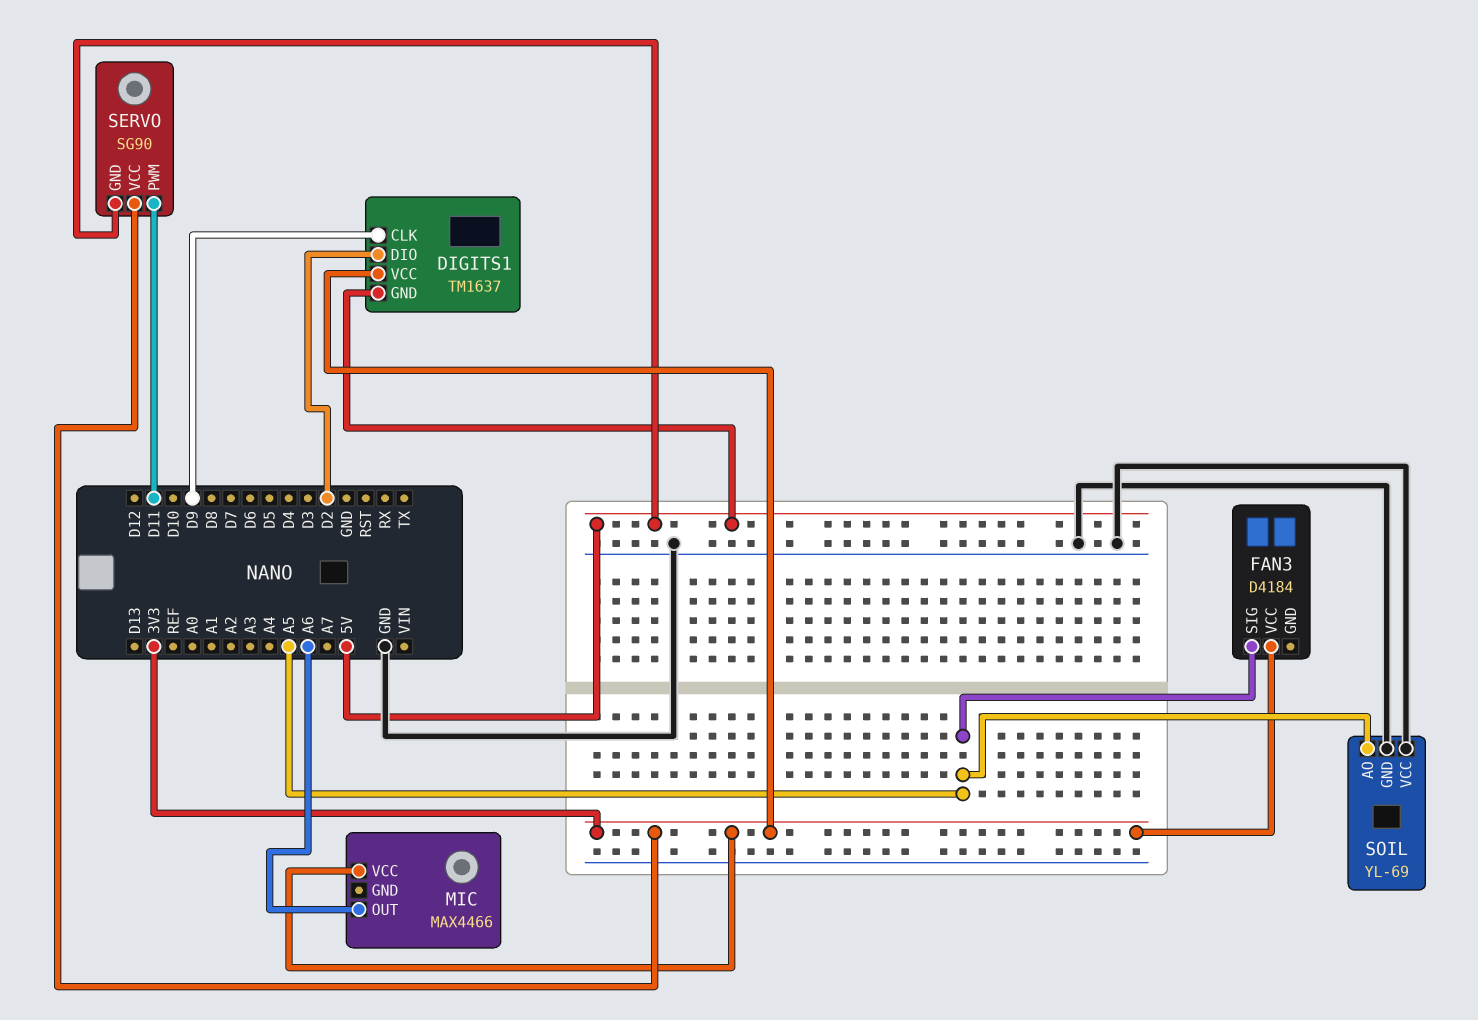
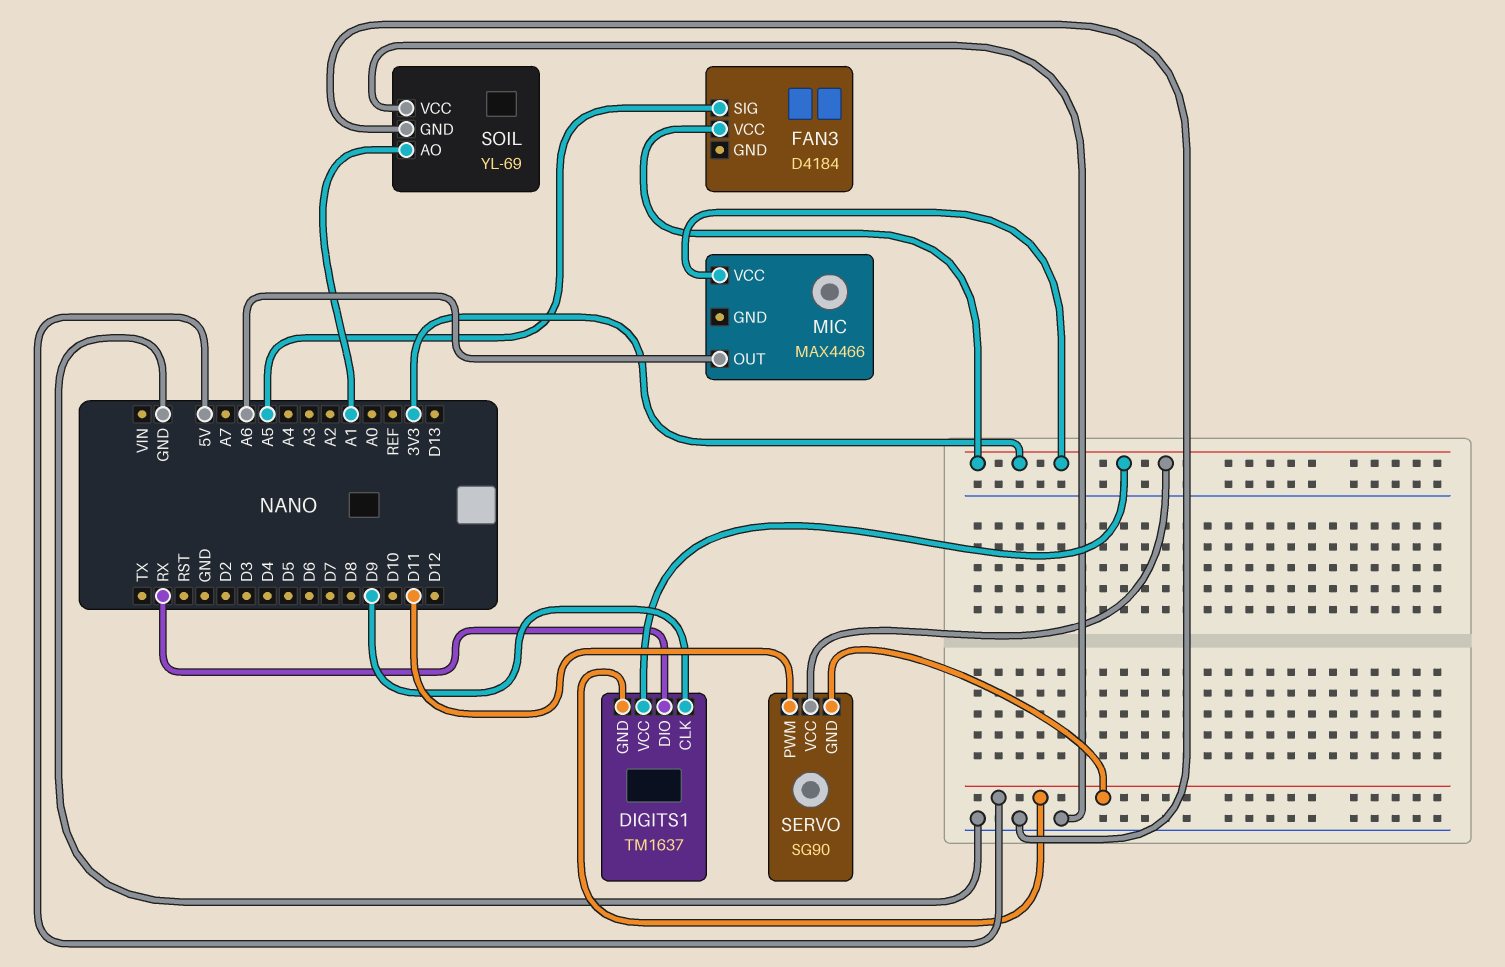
DIGITS1 pin DIO: D2 -> RX
SOIL pin AO: A5 -> A1

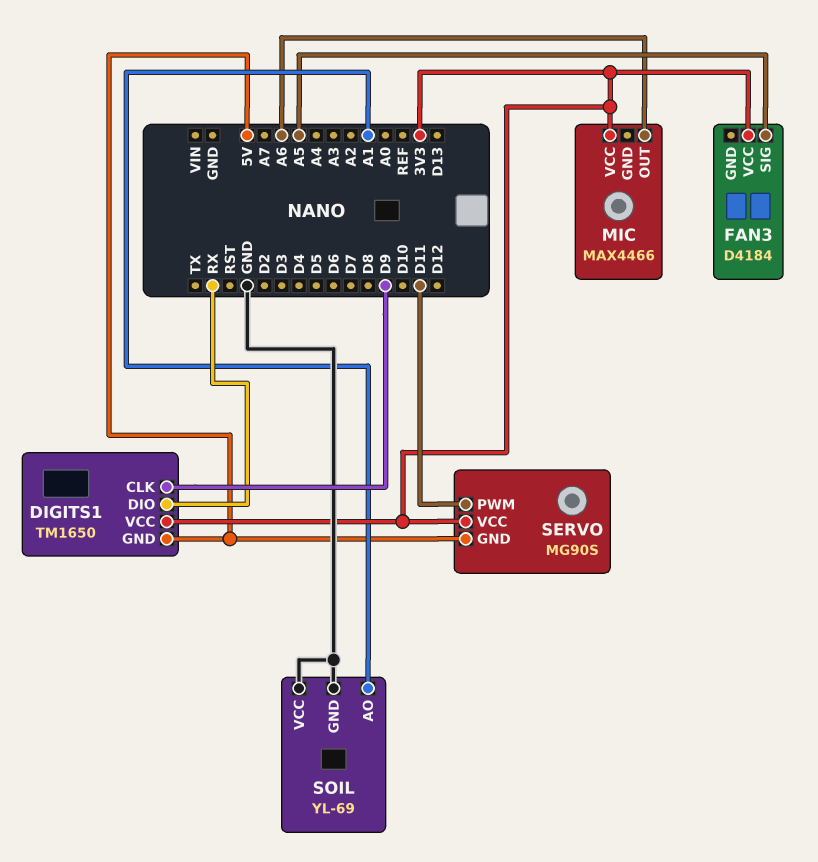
DIGITS1: TM1637 -> TM1650
SERVO: SG90 -> MG90S

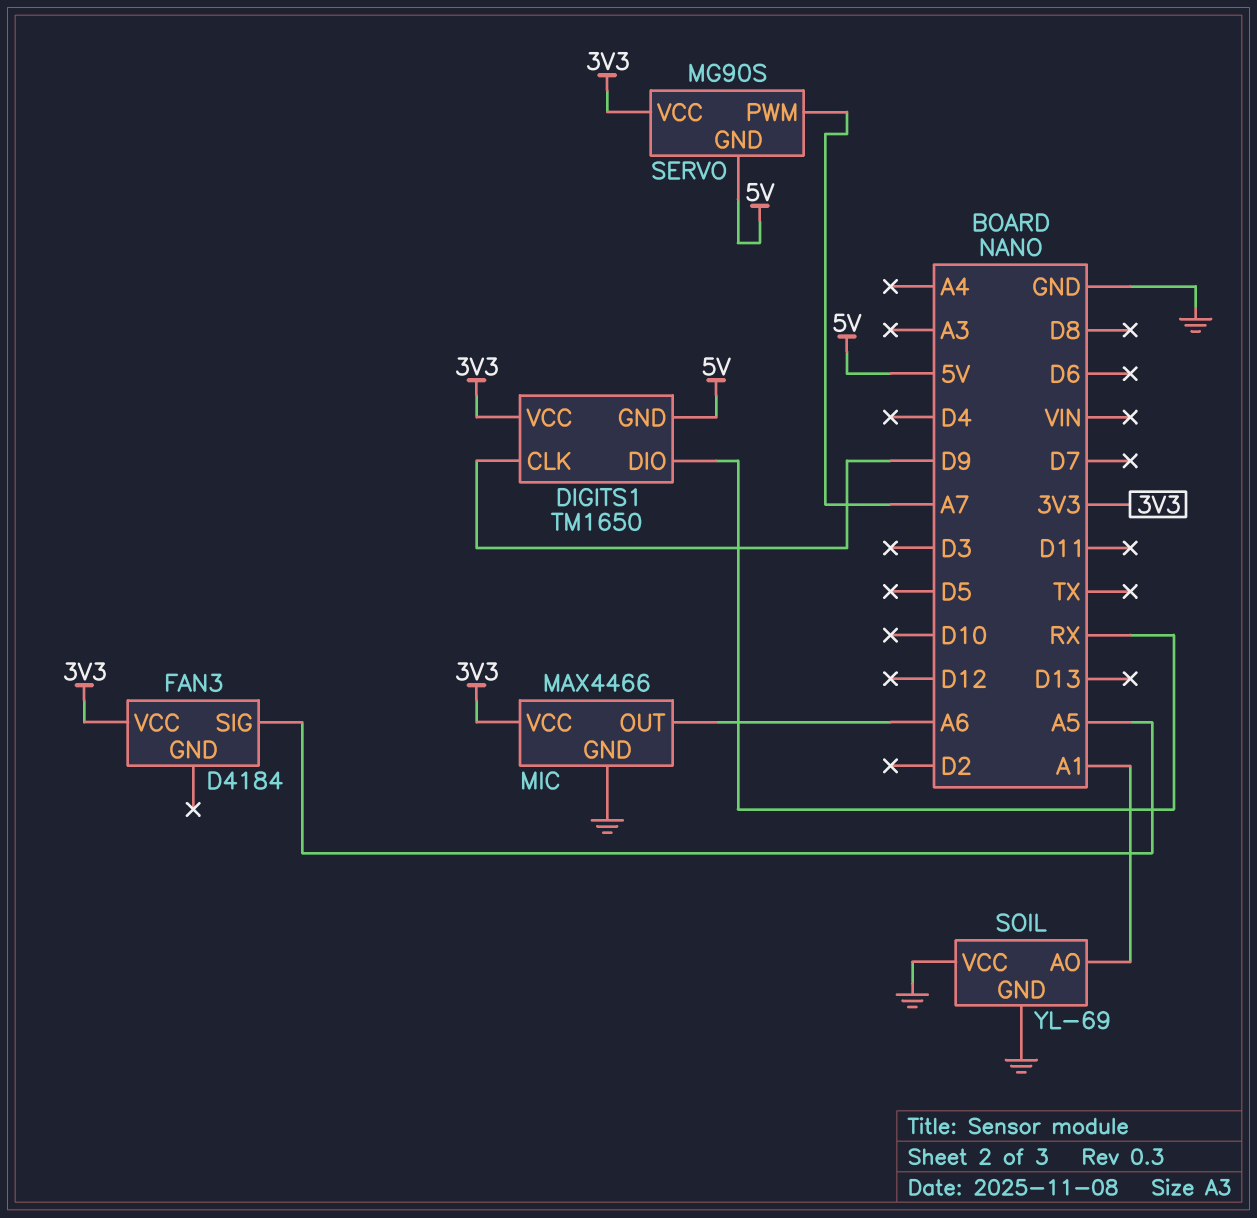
MIC pin GND: none -> GND
SERVO pin PWM: D11 -> A7

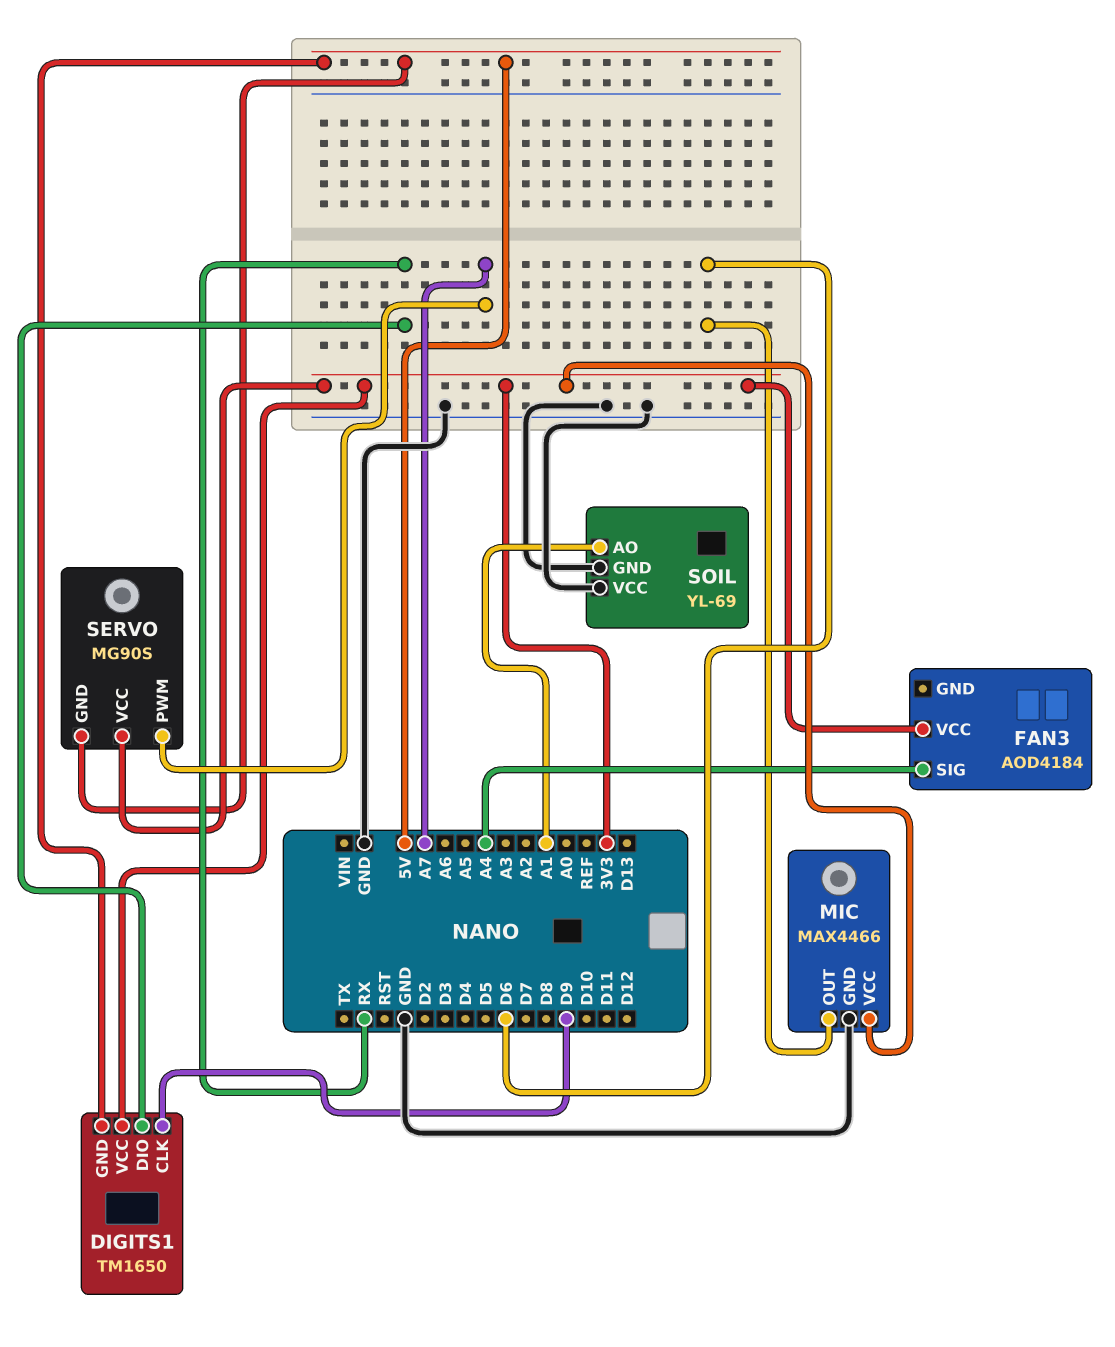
FAN3: D4184 -> AOD4184
FAN3 pin SIG: A5 -> A4
MIC pin OUT: A6 -> D6

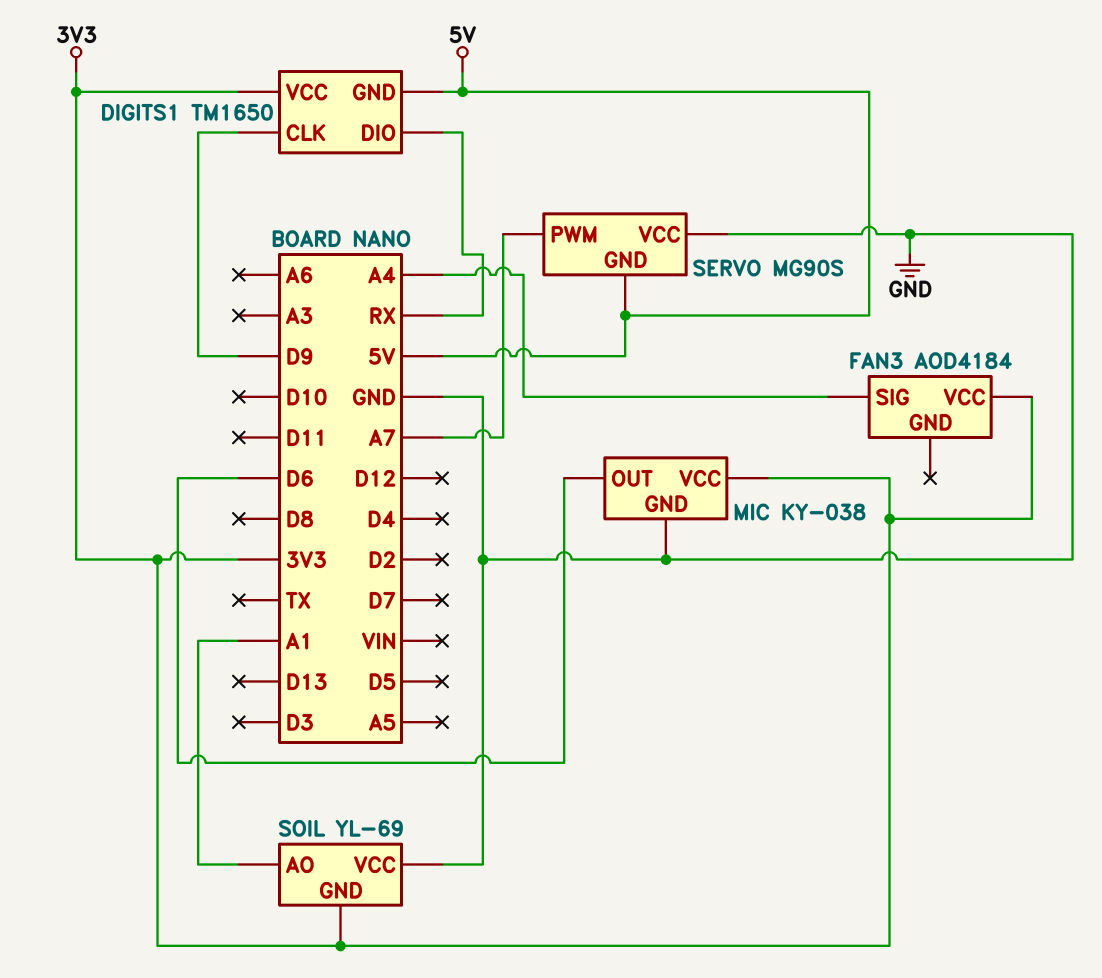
MIC: MAX4466 -> KY-038
SERVO pin VCC: 3V3 -> GND
SOIL pin GND: GND -> 3V3

